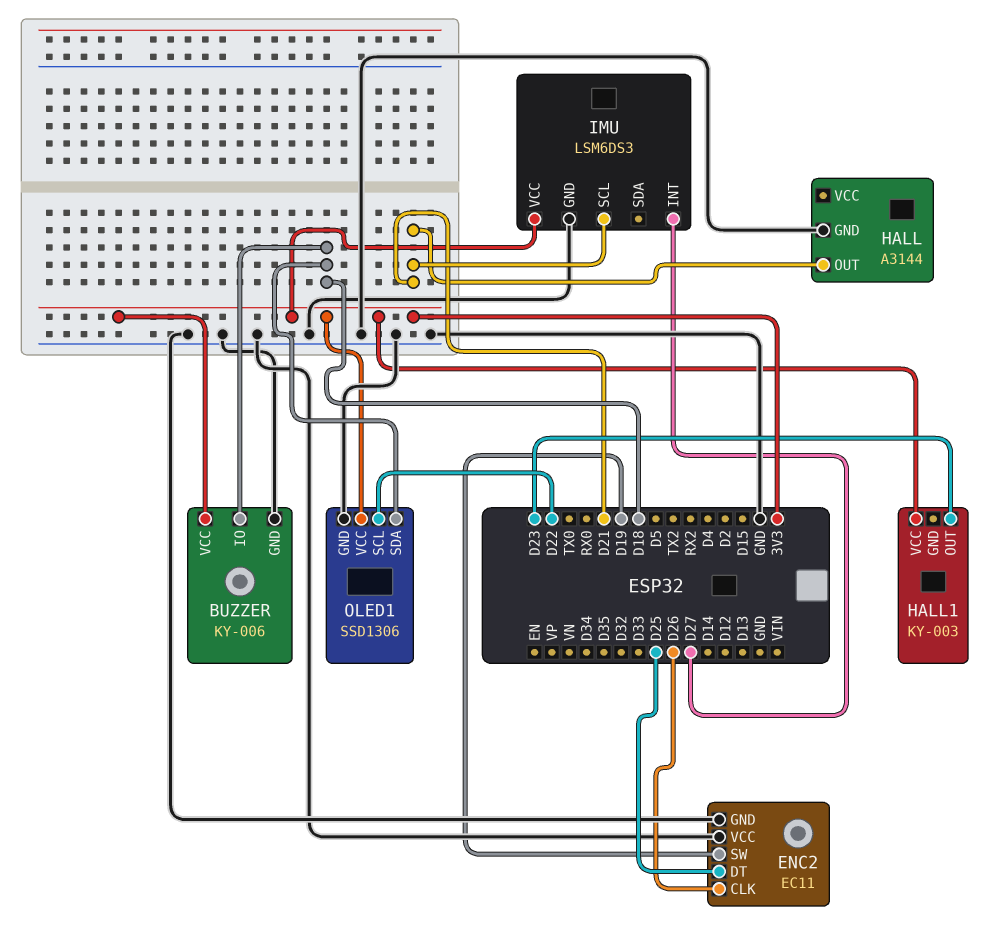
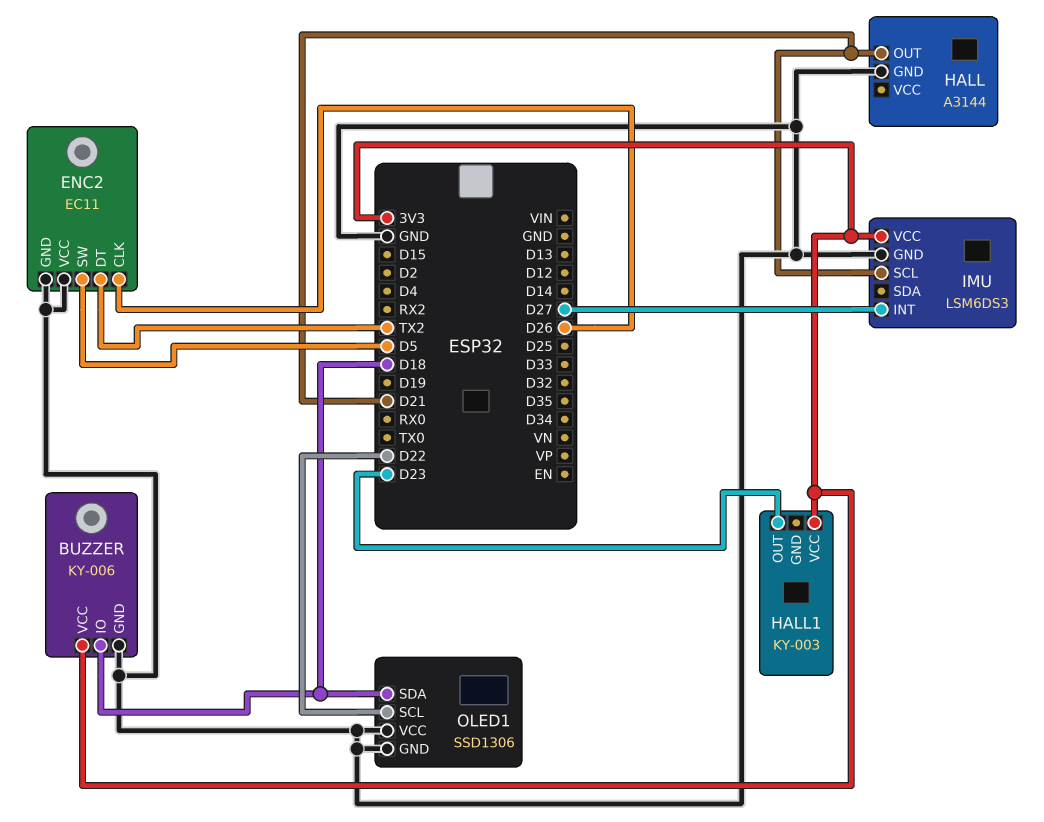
ENC2 pin DT: D25 -> TX2
ENC2 pin SW: D19 -> D5
OLED1 pin VCC: 3V3 -> GND

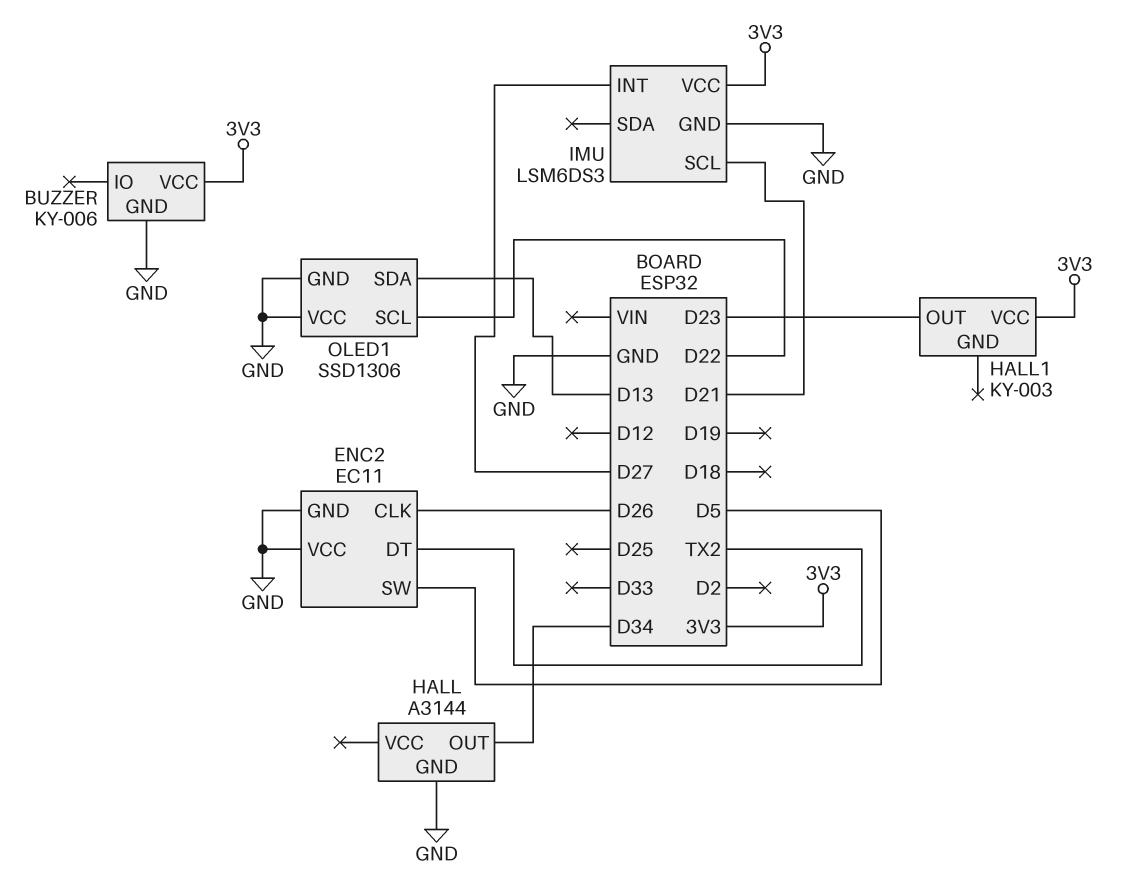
BUZZER pin IO: D18 -> none
HALL pin OUT: D21 -> D34
OLED1 pin SDA: D18 -> D13

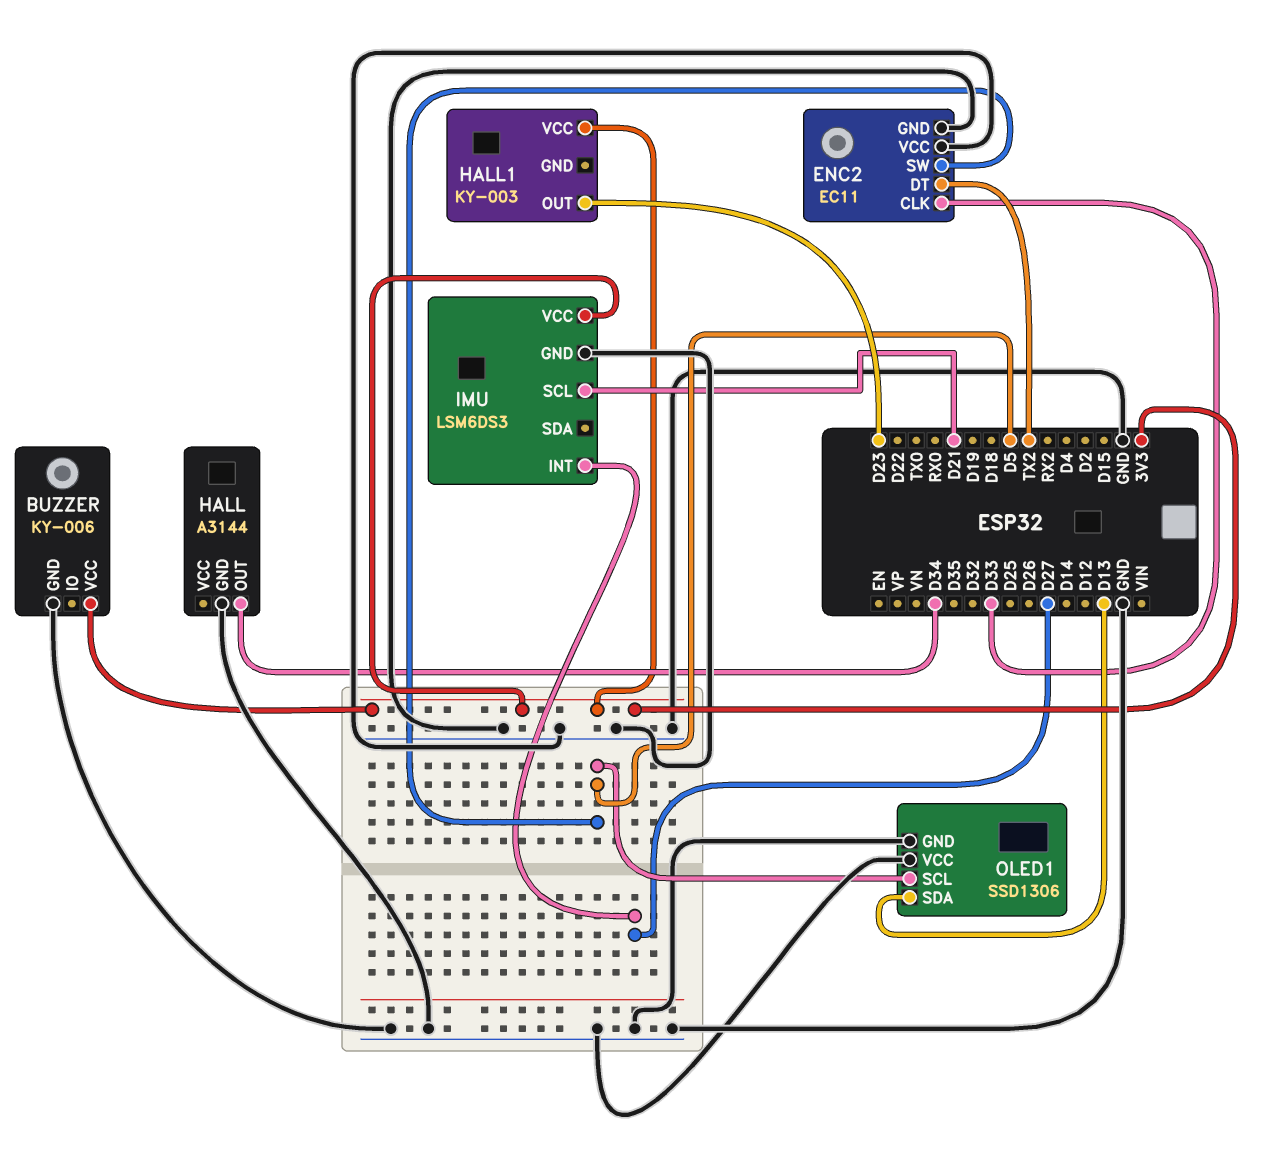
ENC2 pin CLK: D26 -> D33
OLED1 pin SCL: D22 -> D5

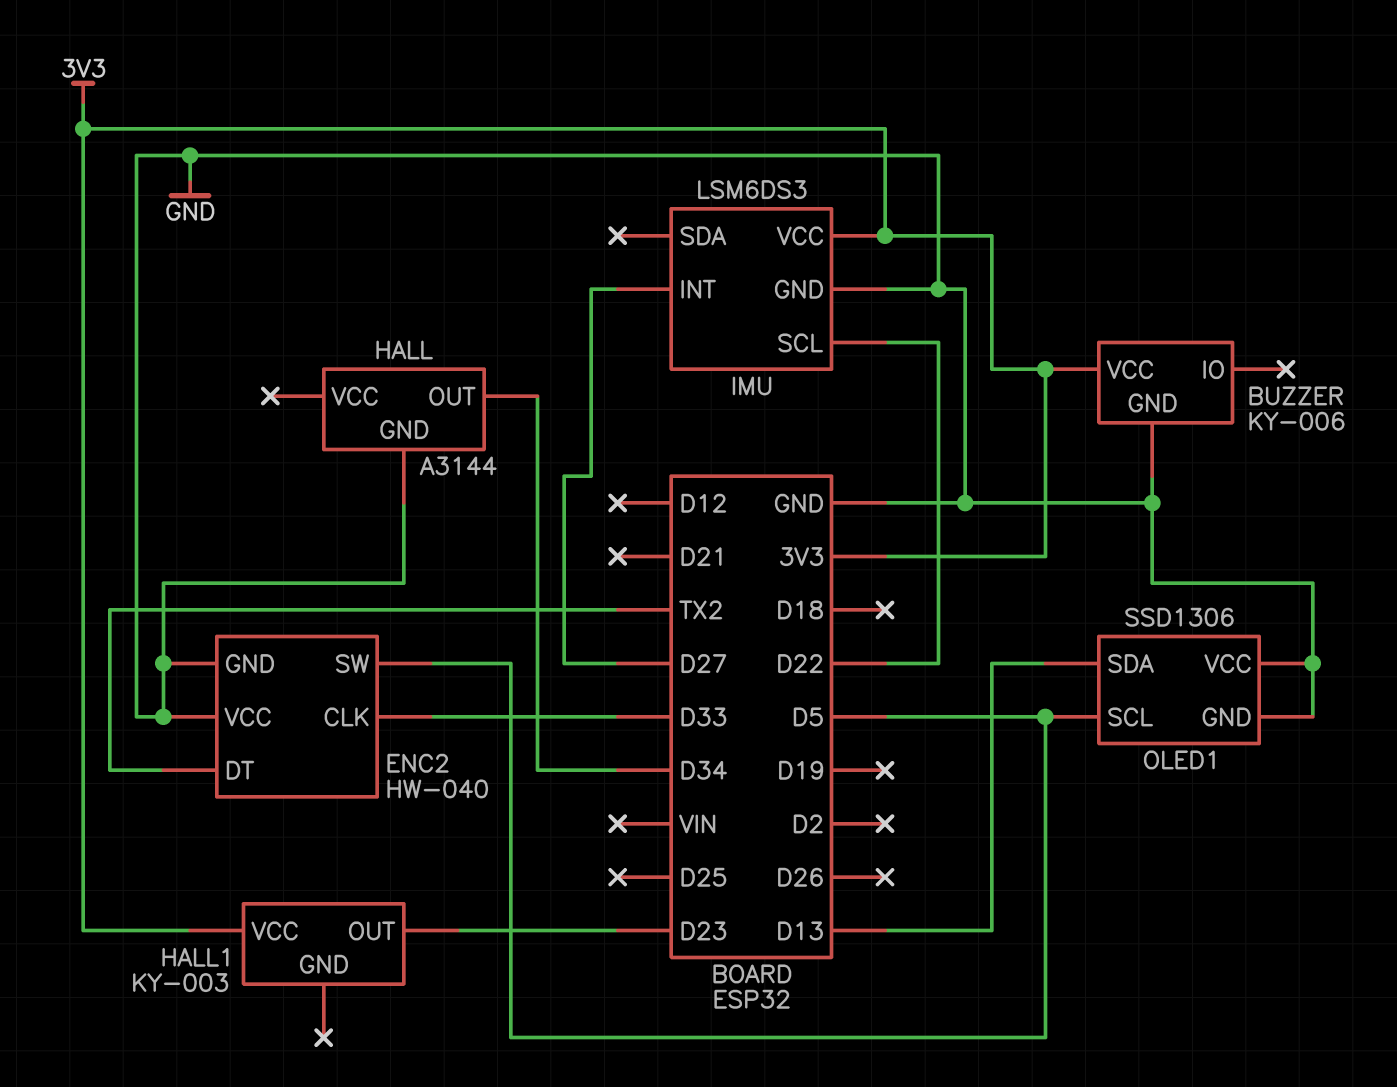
ENC2: EC11 -> HW-040
IMU pin SCL: D21 -> D22

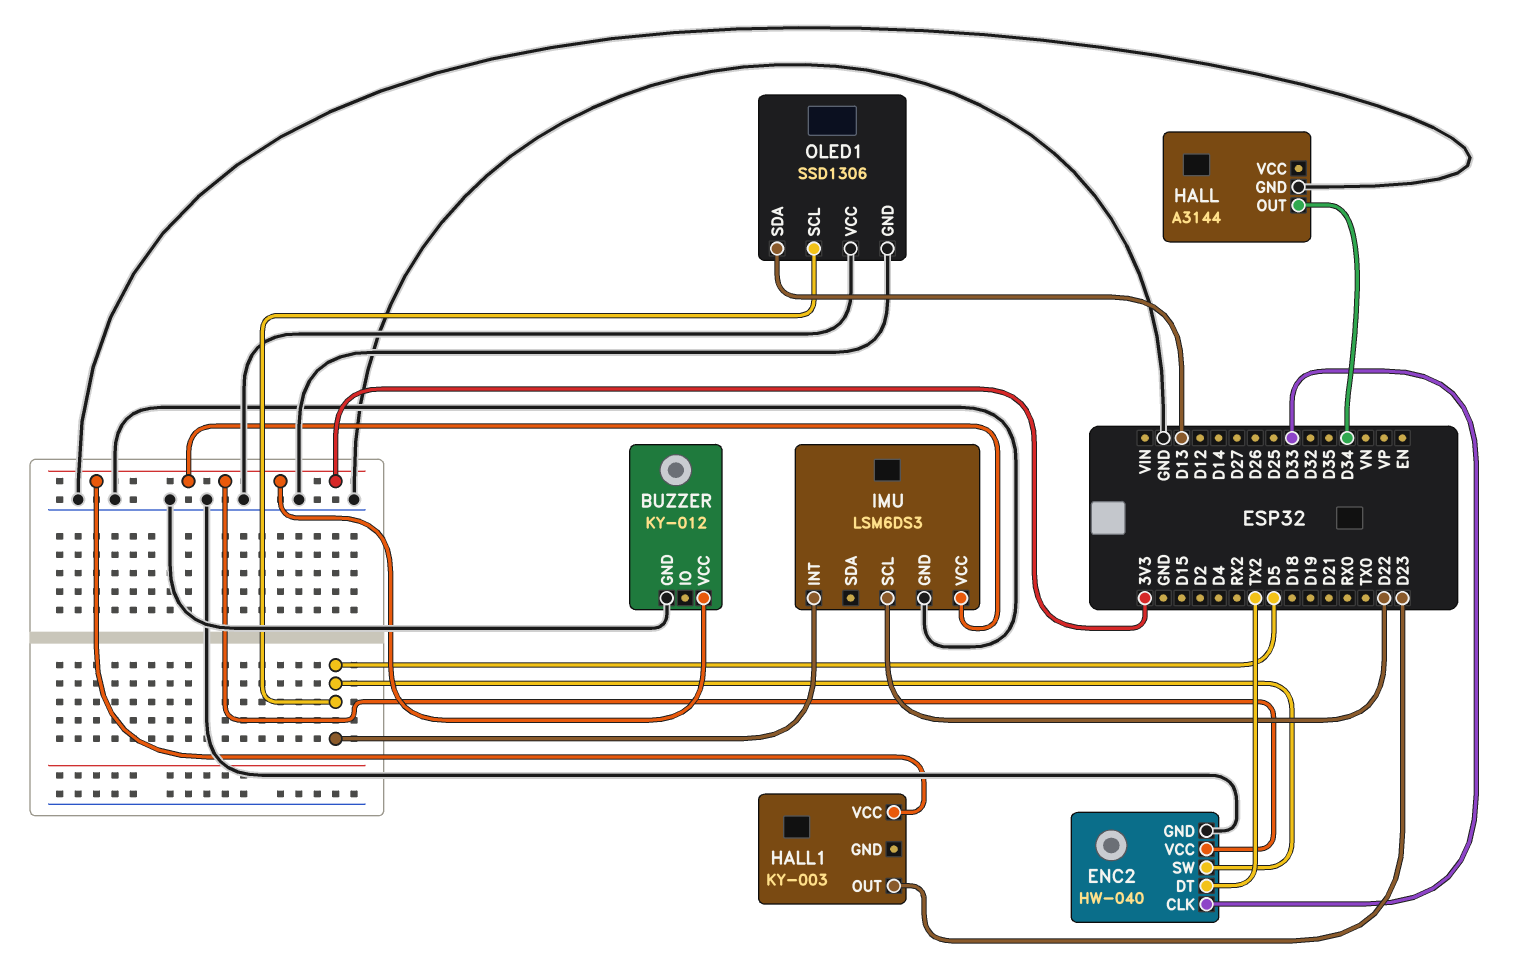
BUZZER: KY-006 -> KY-012
ENC2 pin VCC: GND -> 3V3
IMU pin INT: D27 -> D5

